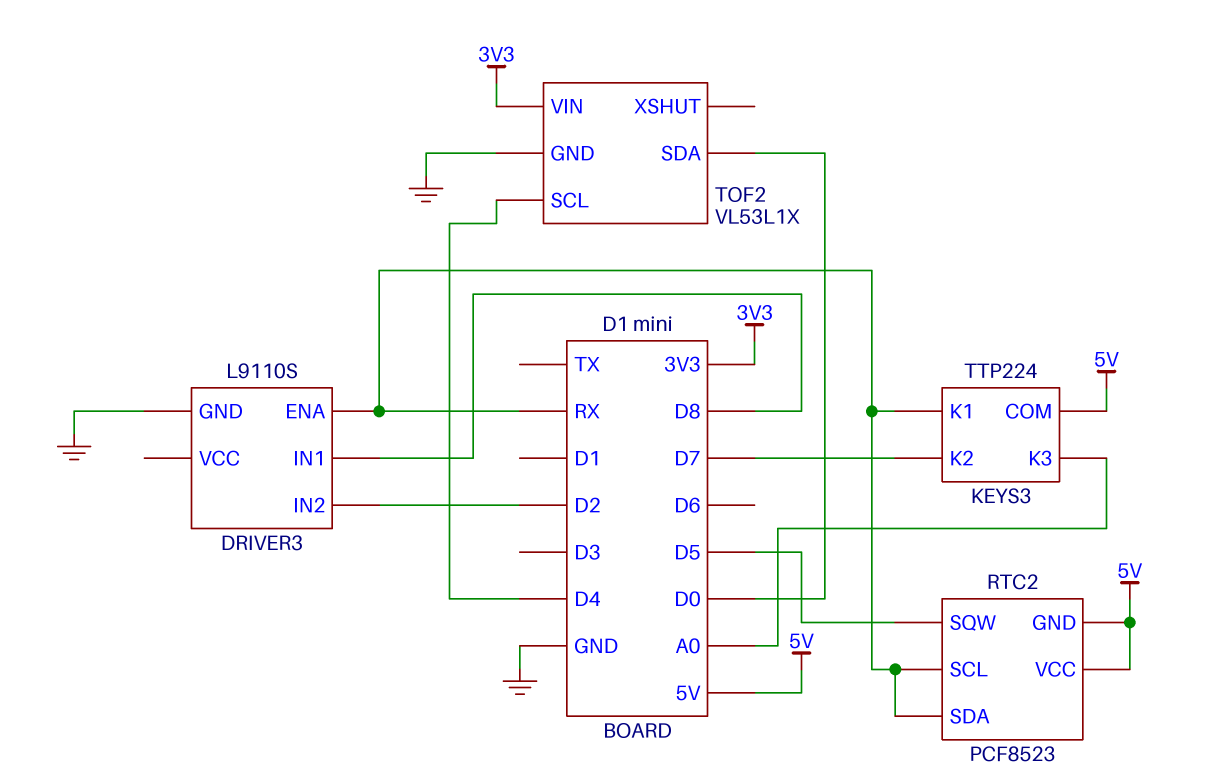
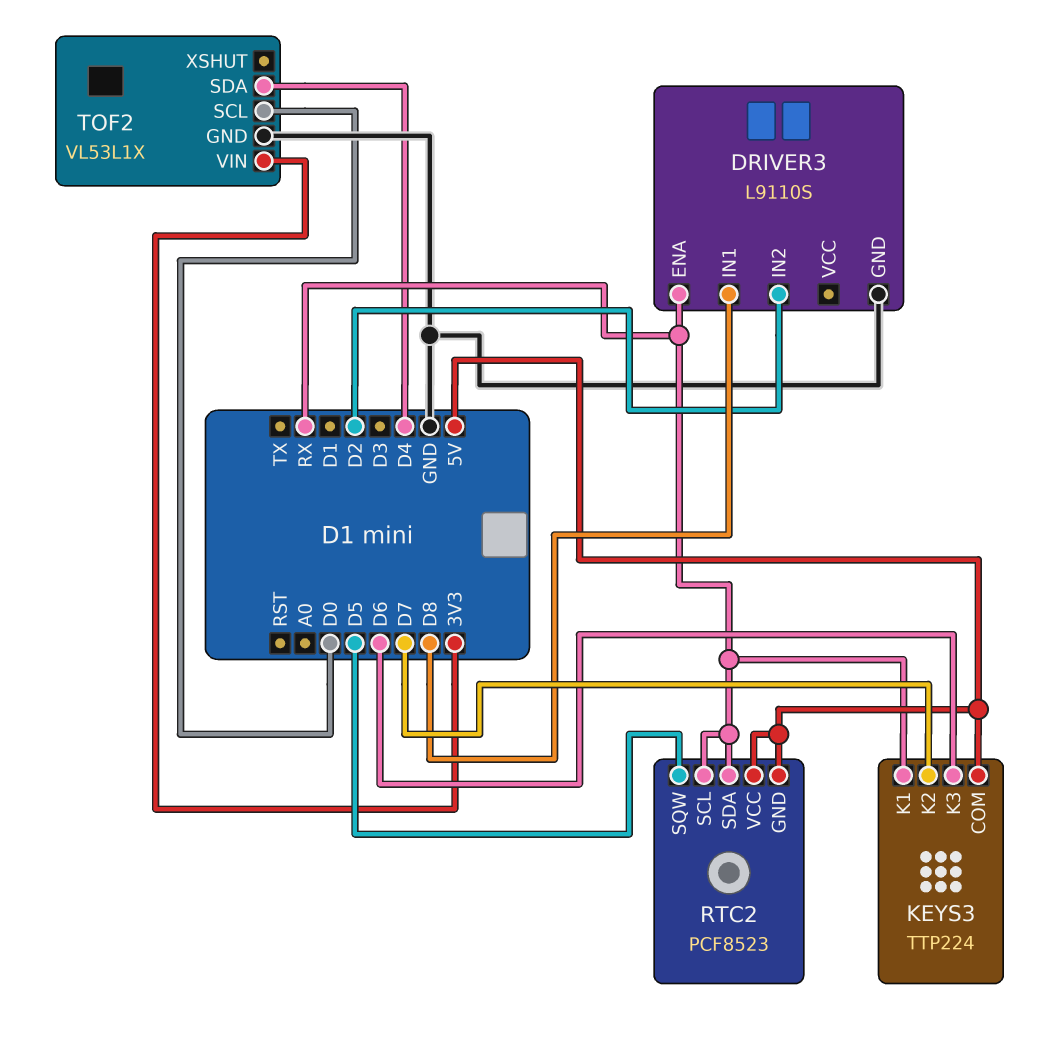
KEYS3 pin K3: A0 -> D6
TOF2 pin SCL: D4 -> D0
TOF2 pin SDA: D0 -> D4

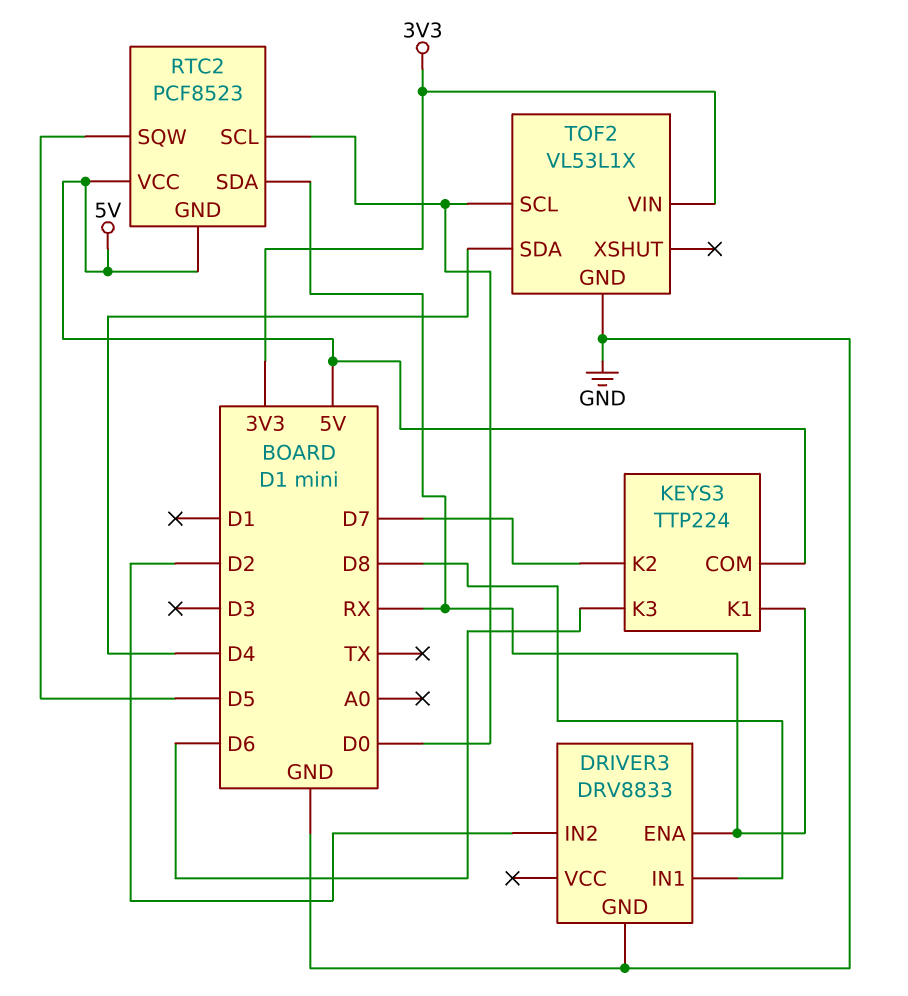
DRIVER3: L9110S -> DRV8833
RTC2 pin SCL: RX -> D0

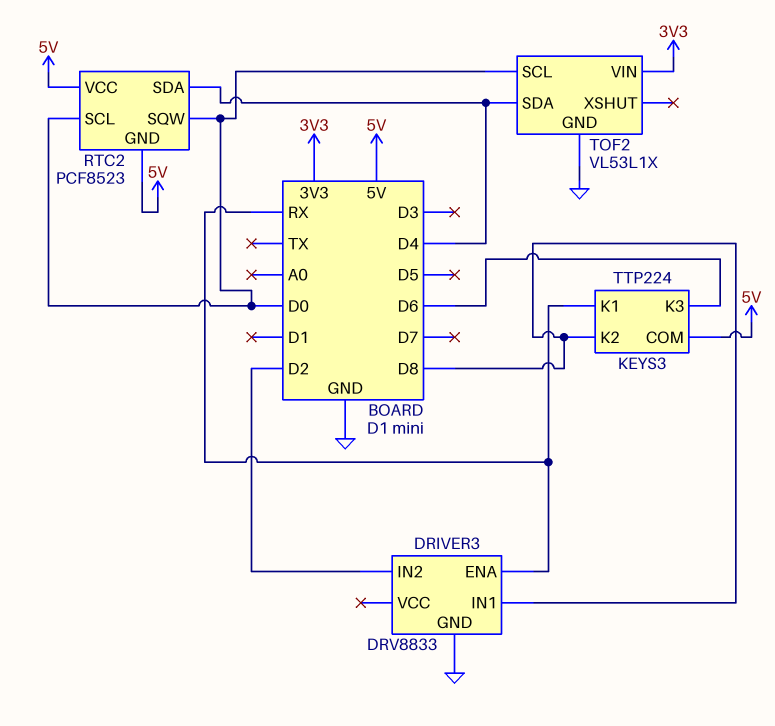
KEYS3 pin K2: D7 -> D8
RTC2 pin SDA: RX -> D4
RTC2 pin SQW: D5 -> D0

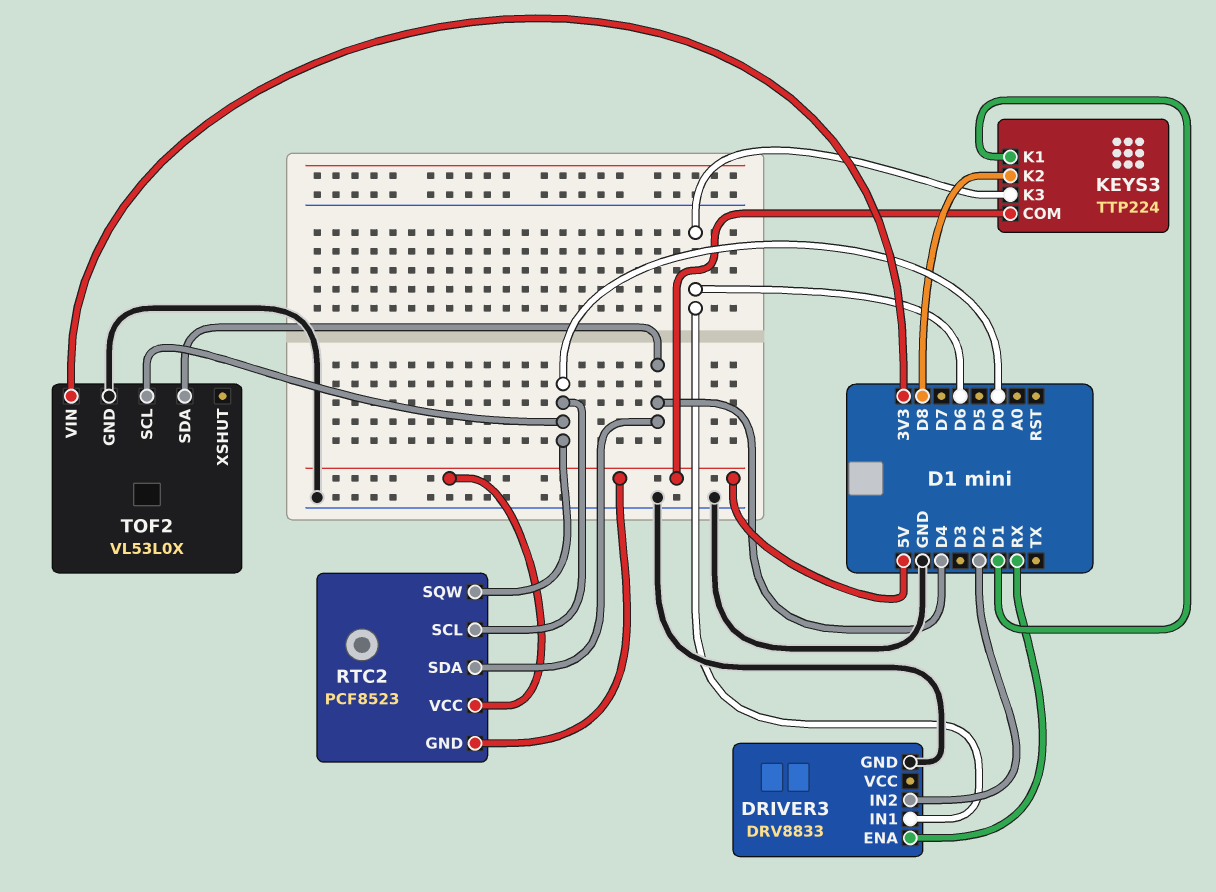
DRIVER3 pin IN1: D8 -> D6
KEYS3 pin K1: RX -> D1
TOF2: VL53L1X -> VL53L0X

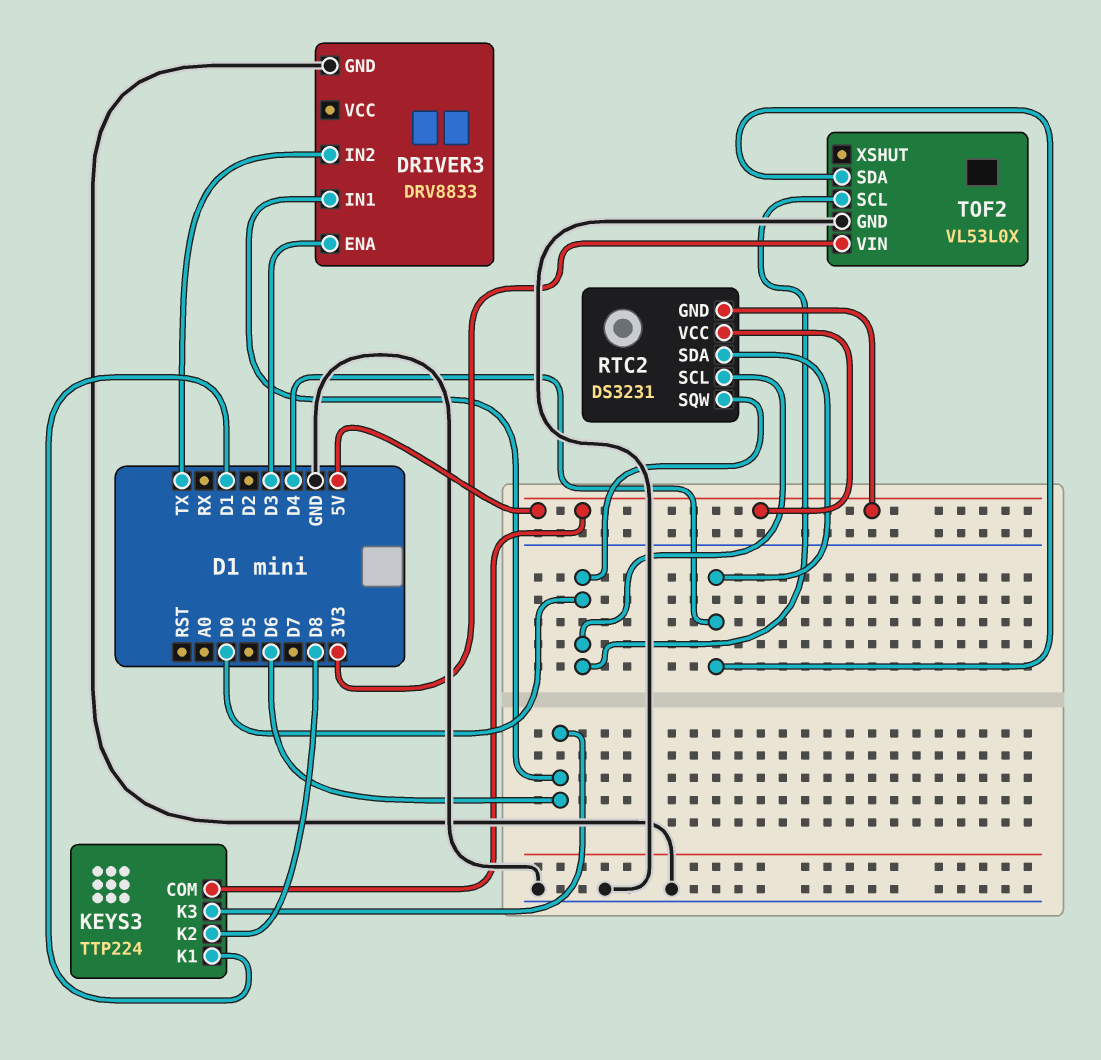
DRIVER3 pin ENA: RX -> D3
DRIVER3 pin IN2: D2 -> TX
RTC2: PCF8523 -> DS3231

